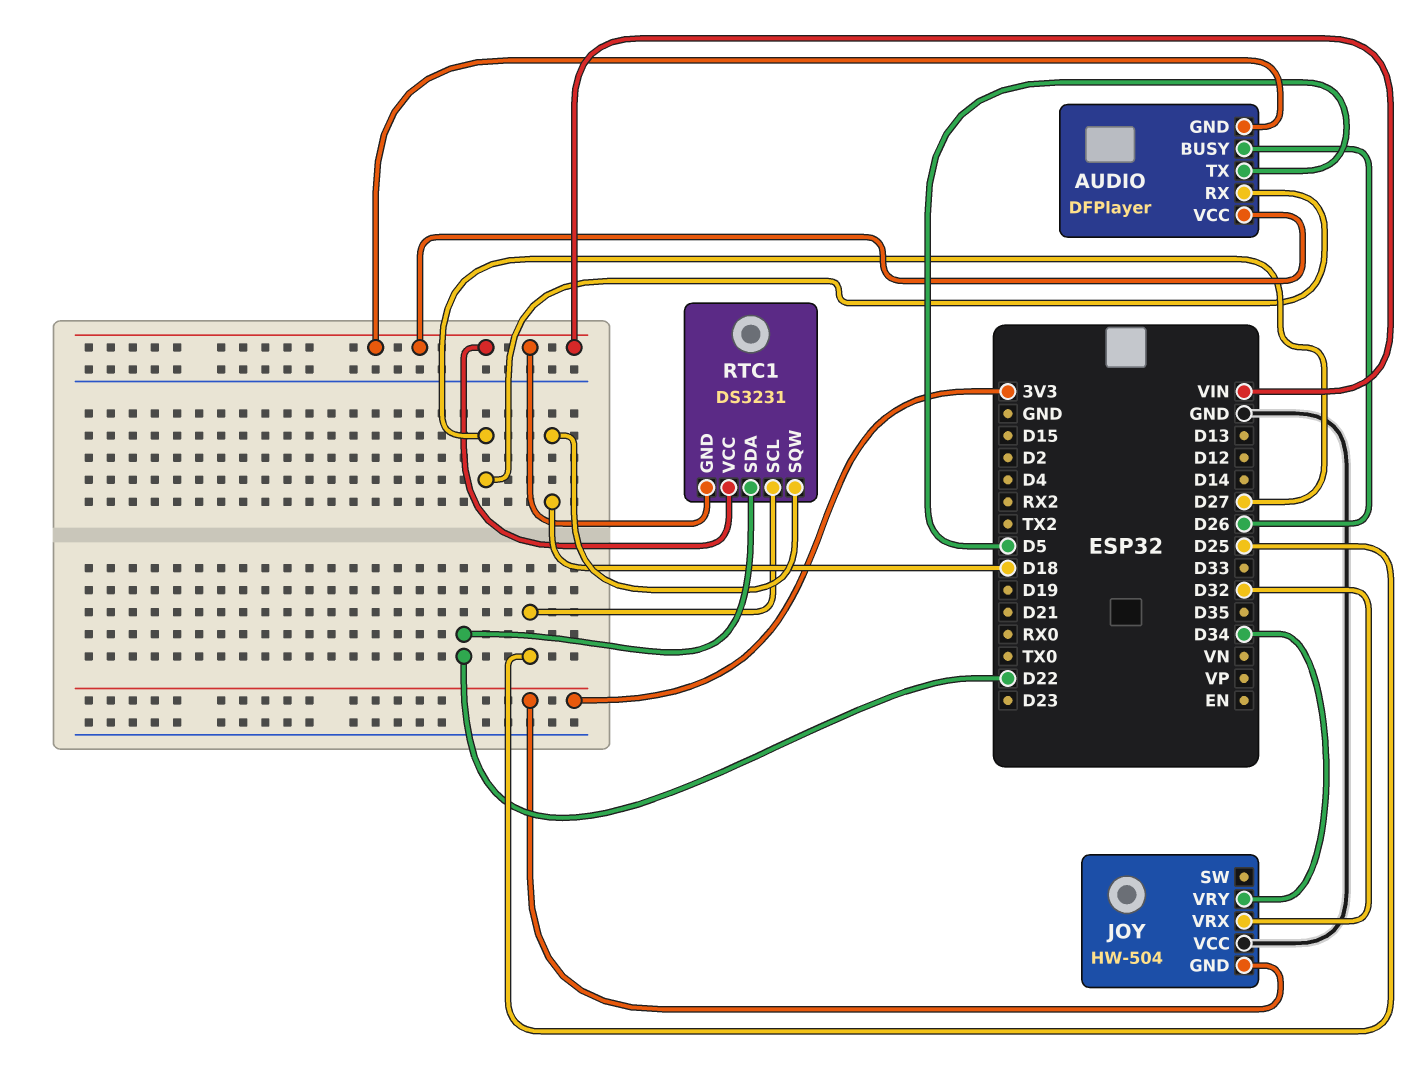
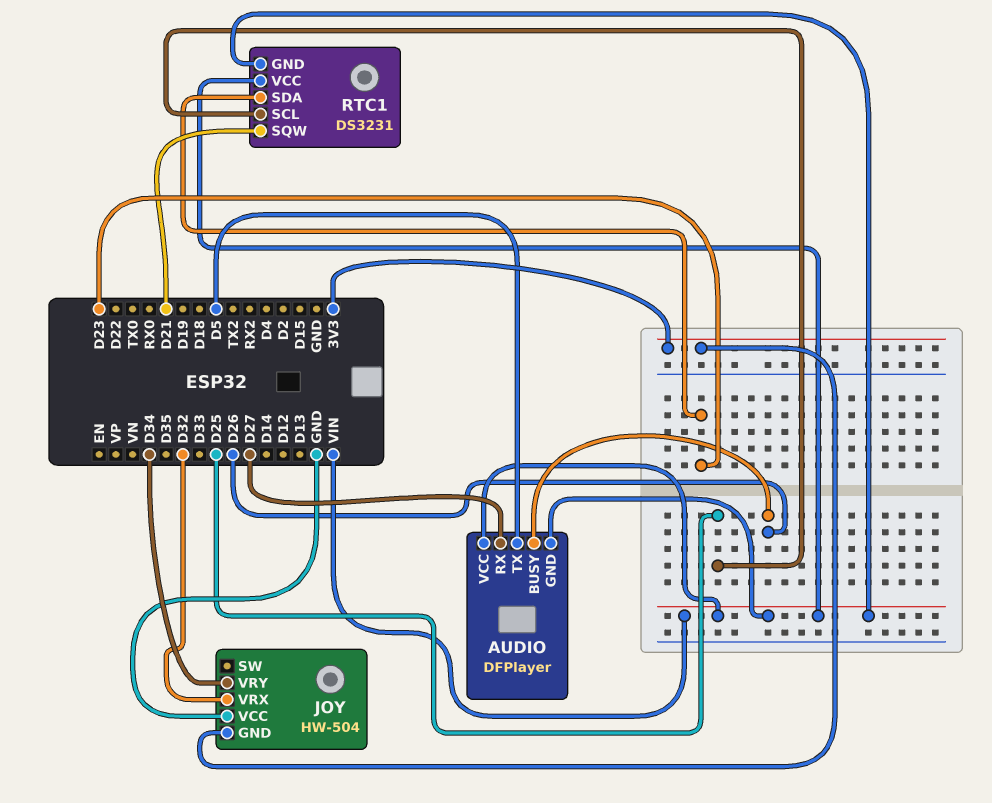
RTC1 pin SDA: D22 -> D23
RTC1 pin SQW: D18 -> D21

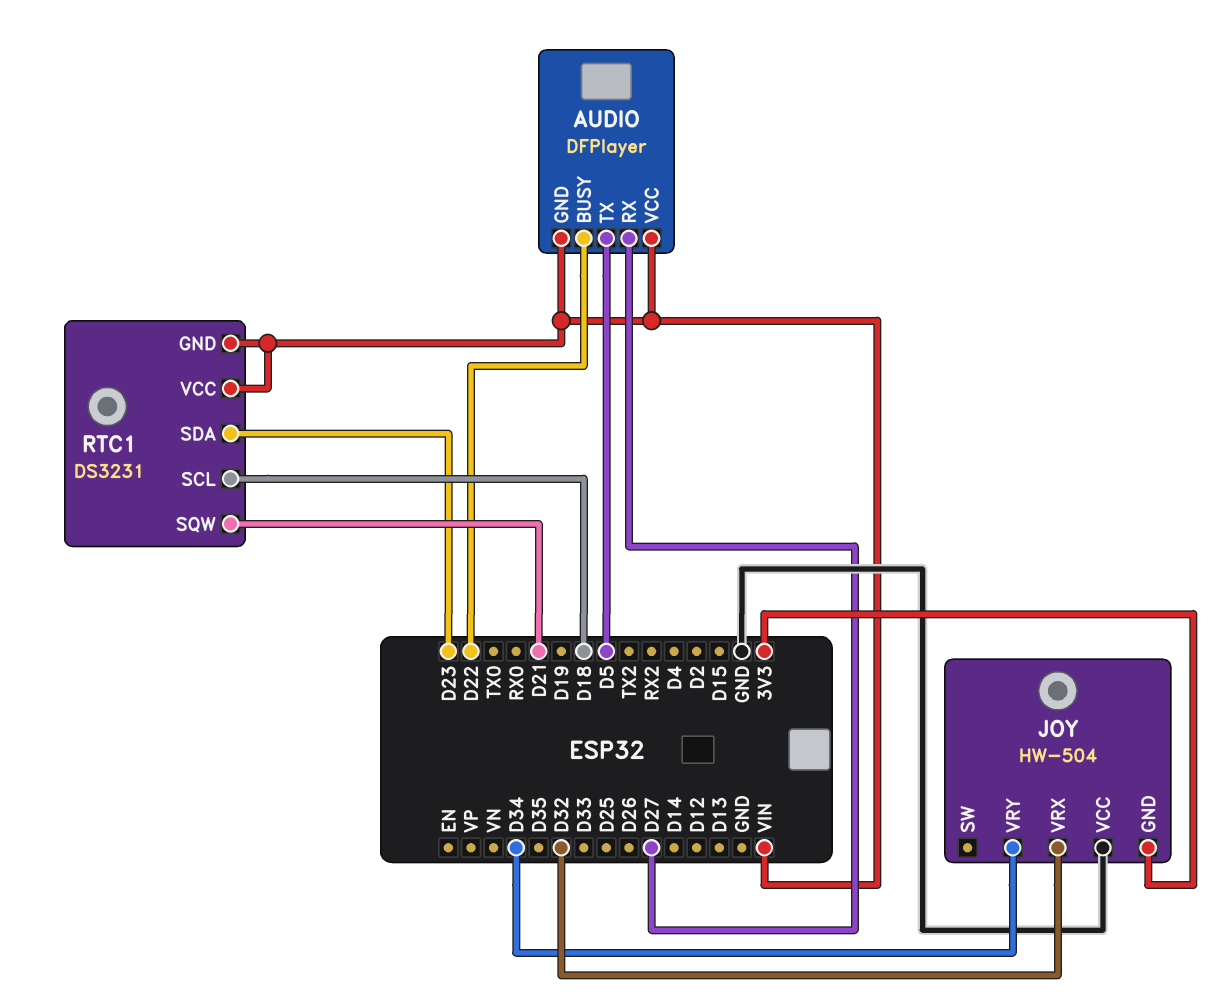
AUDIO pin BUSY: D26 -> D22
RTC1 pin SCL: D25 -> D18

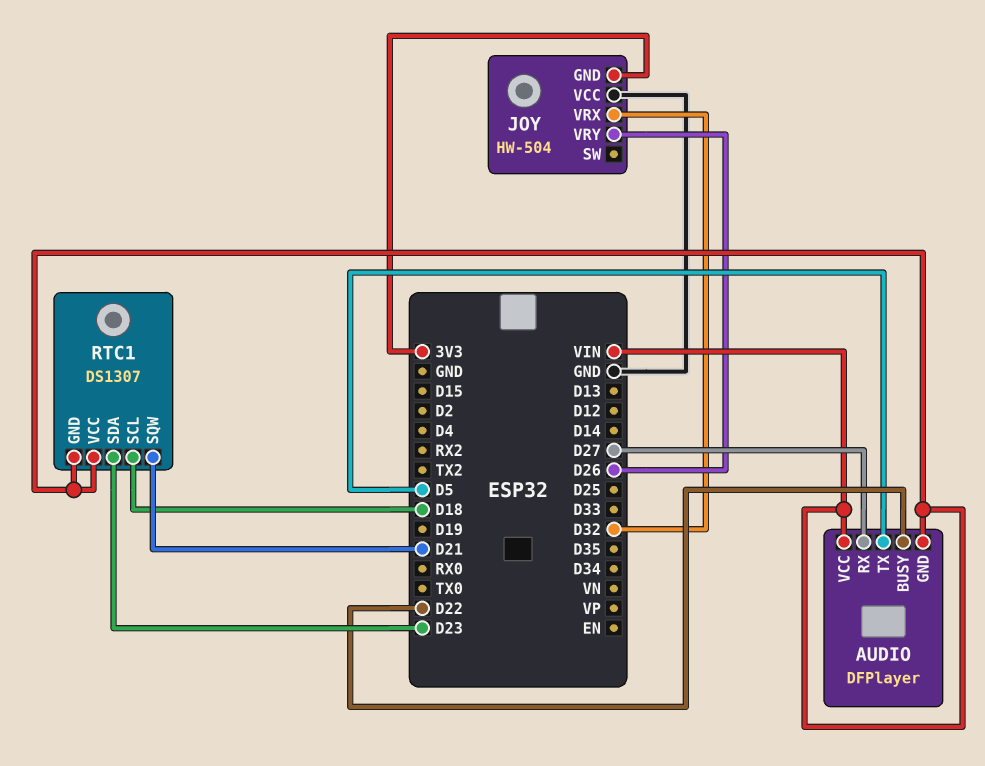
JOY pin VRY: D34 -> D26
RTC1: DS3231 -> DS1307

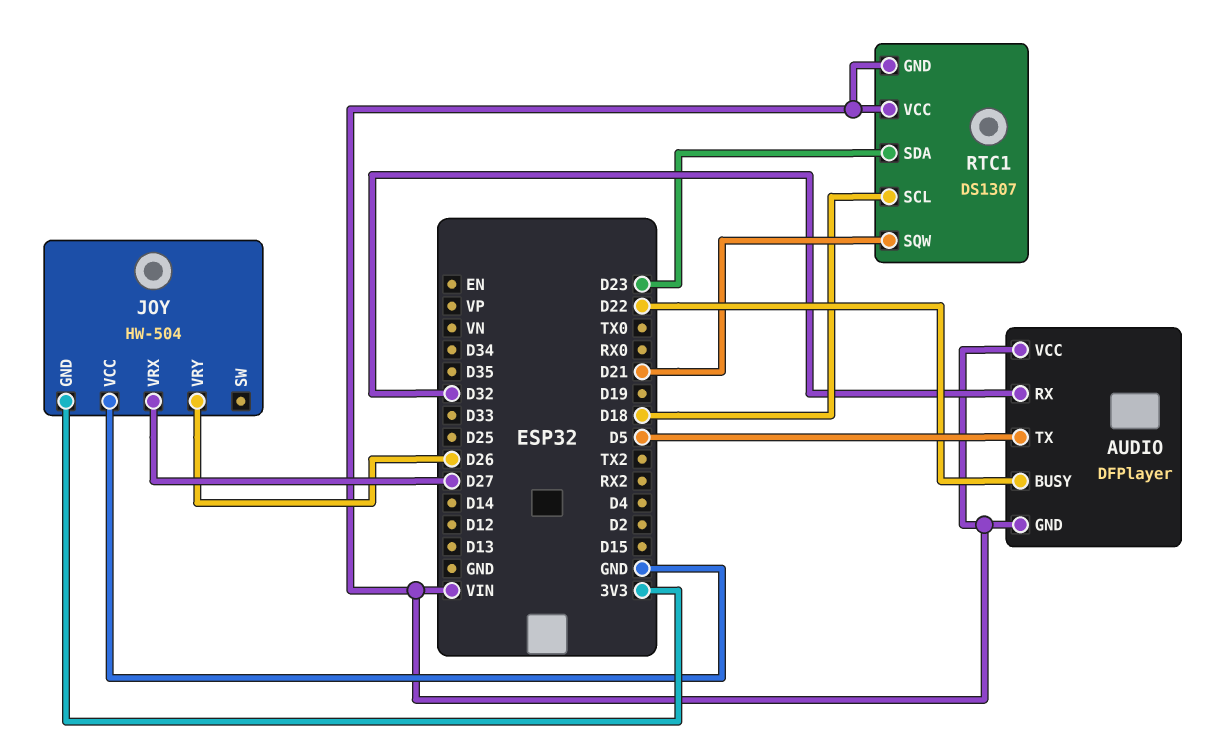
AUDIO pin RX: D27 -> D32
JOY pin VRX: D32 -> D27

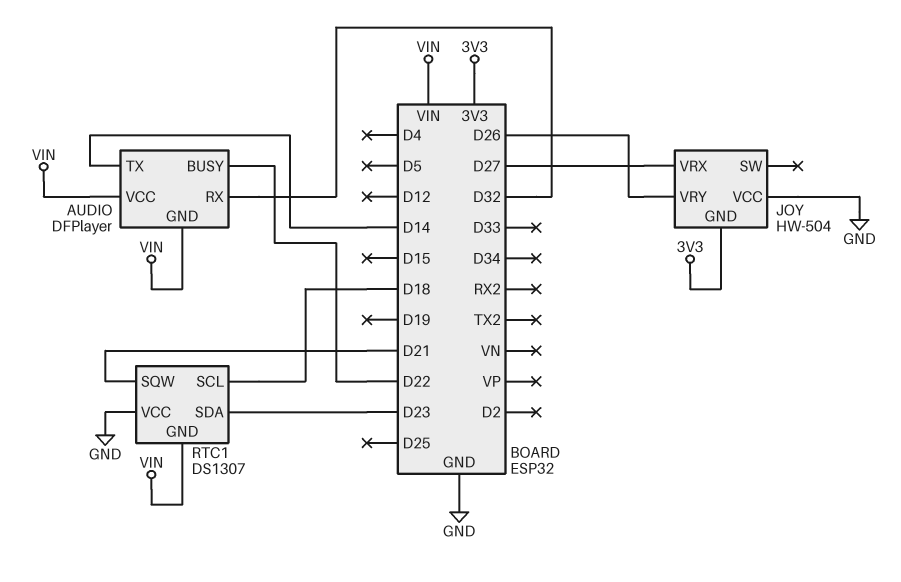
AUDIO pin TX: D5 -> D14
RTC1 pin VCC: VIN -> GND

